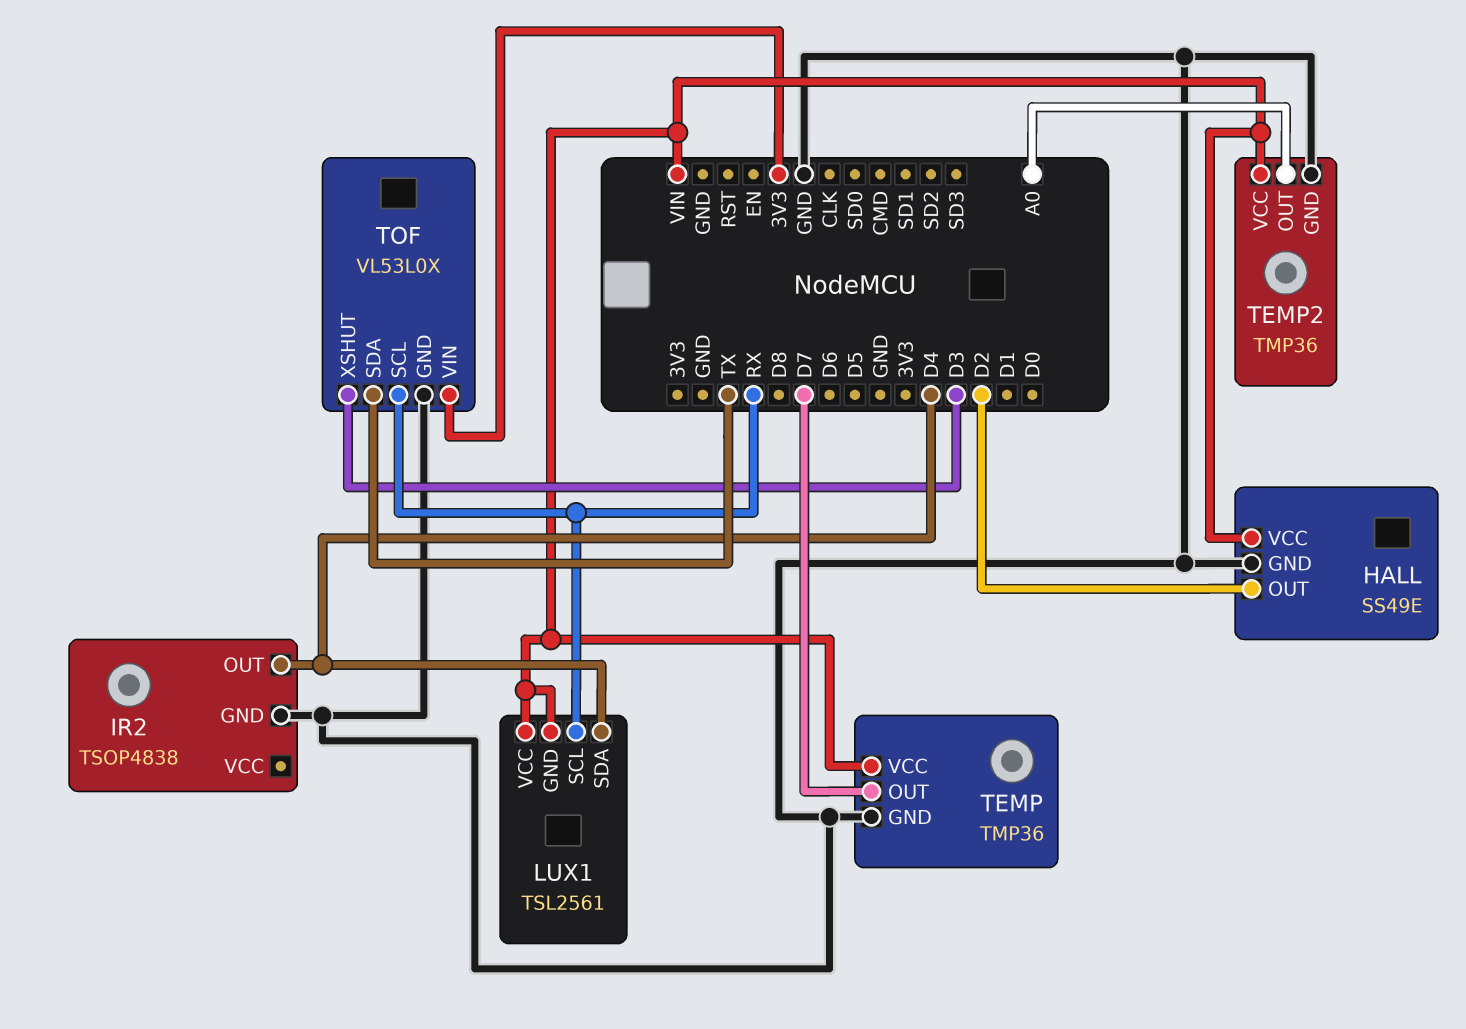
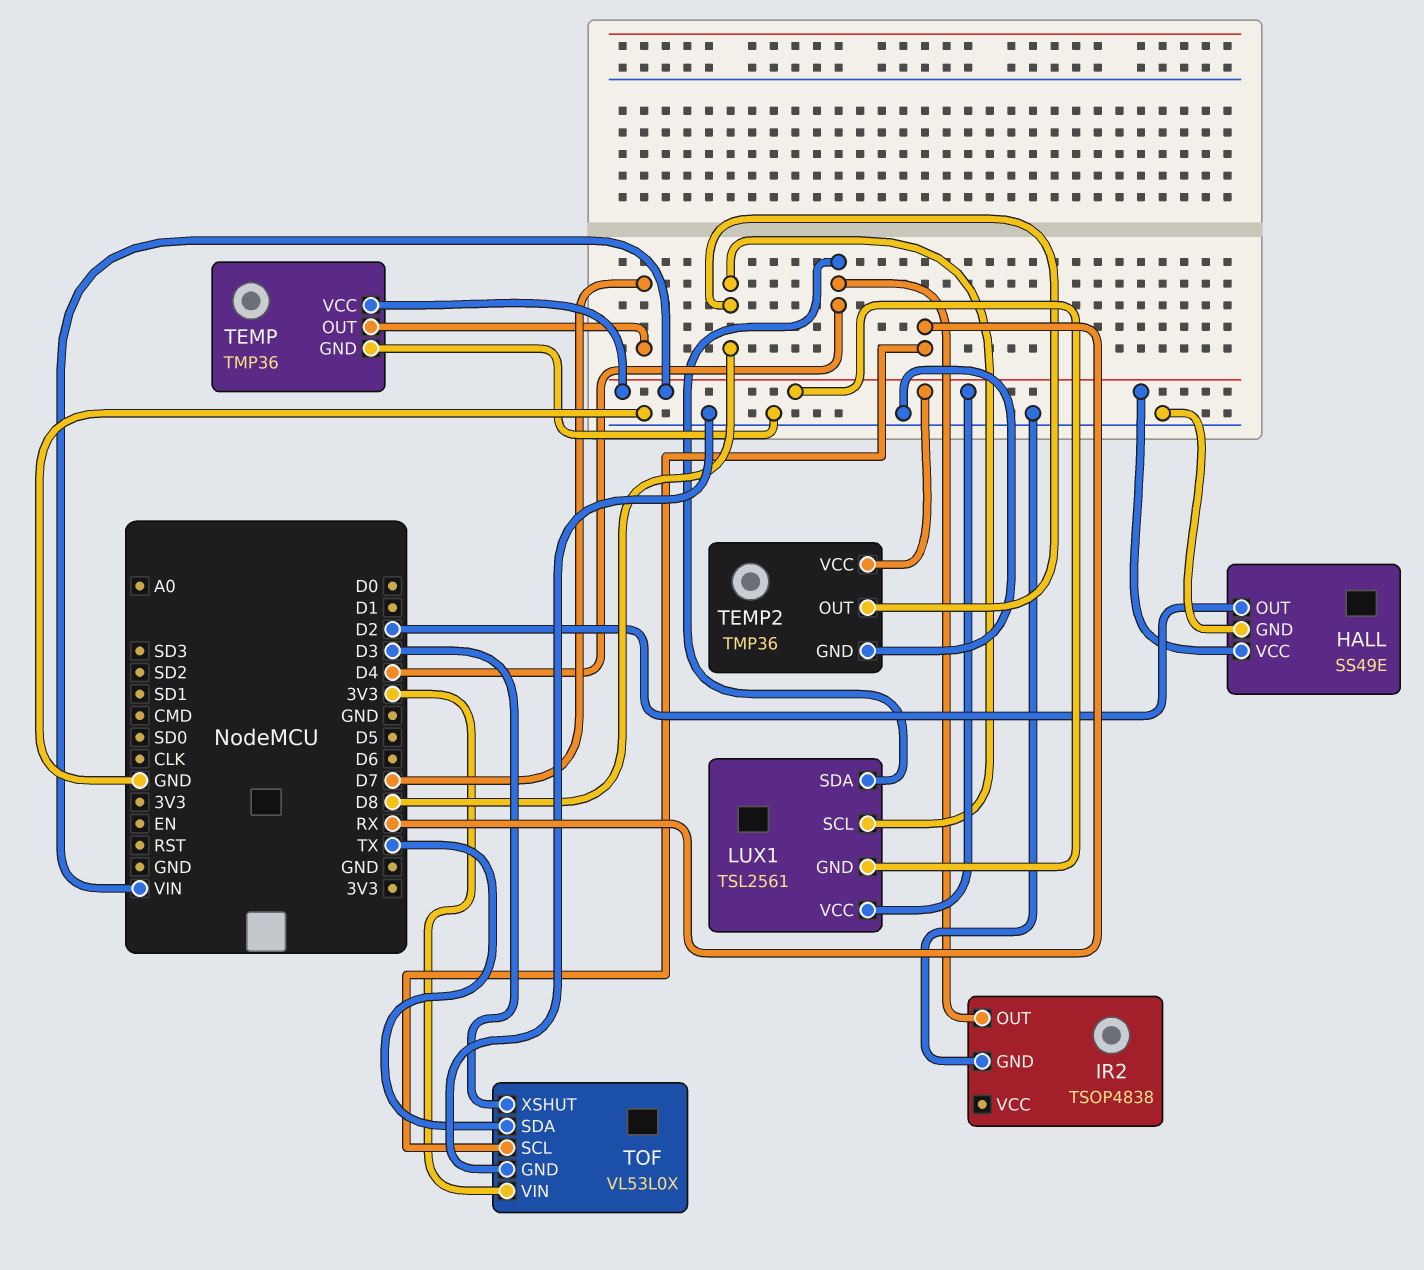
LUX1 pin SCL: RX -> D8
TEMP2 pin OUT: A0 -> D8

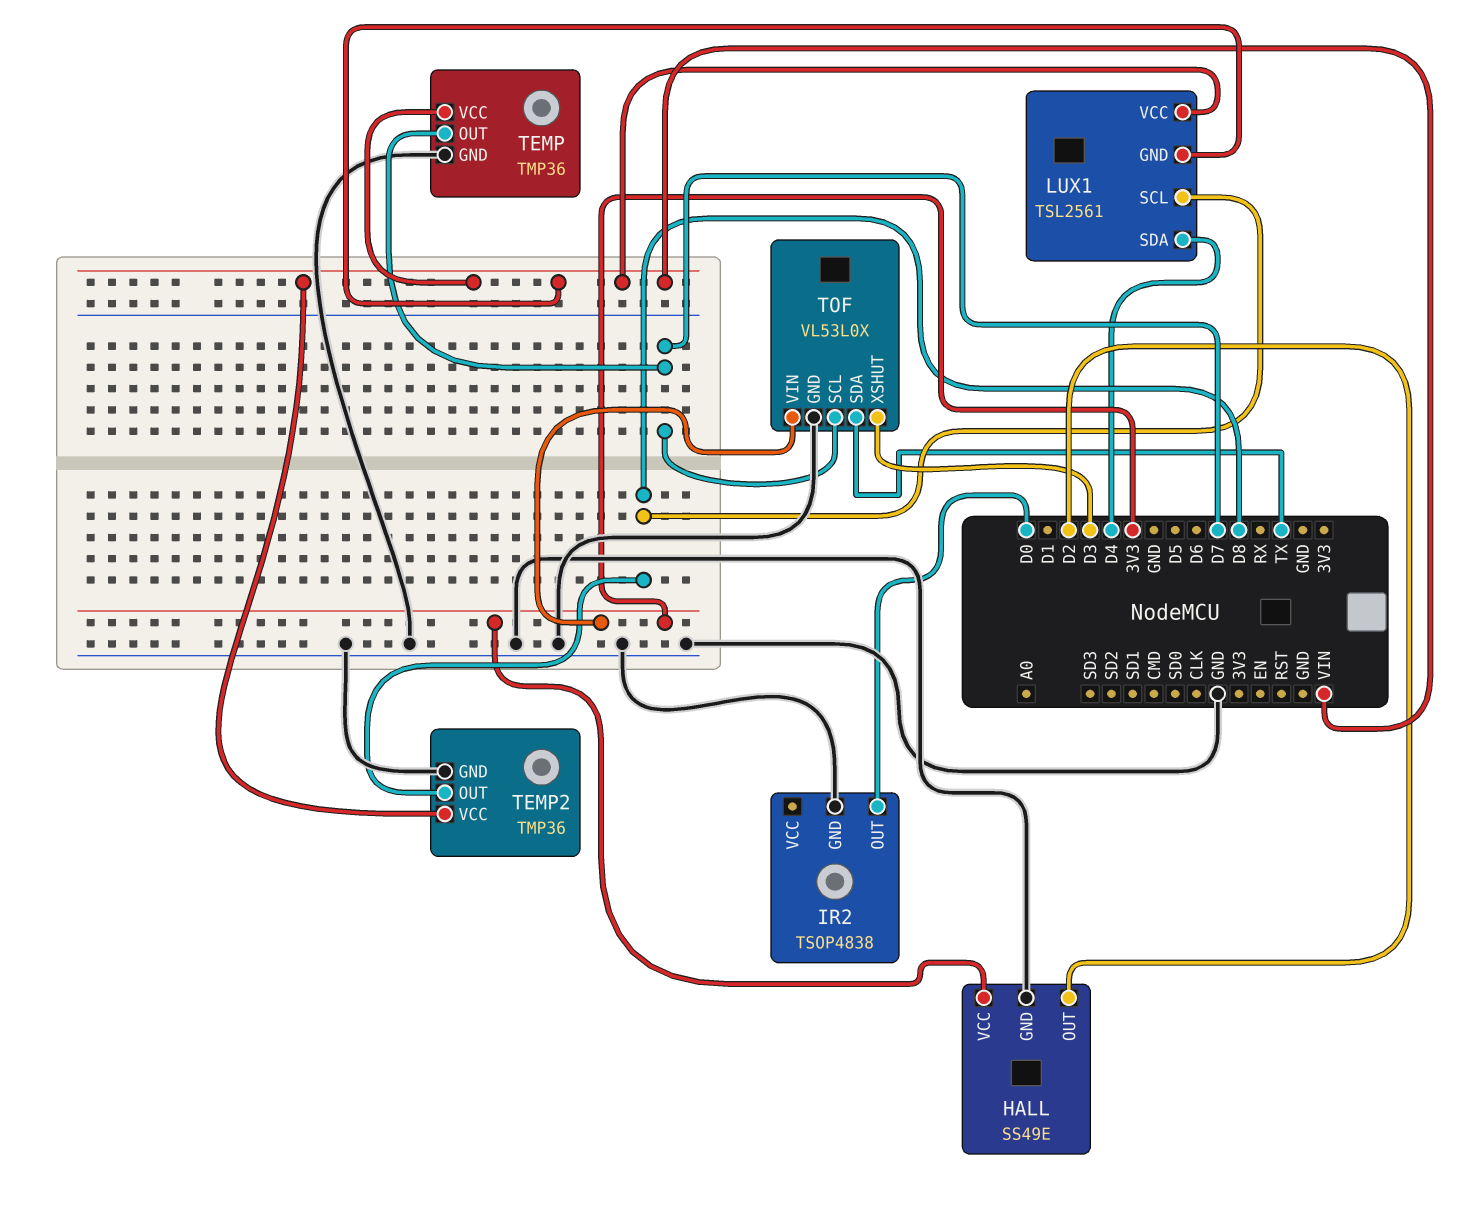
HALL pin VCC: VIN -> 3V3
IR2 pin OUT: D4 -> D0
TOF pin SCL: RX -> D7

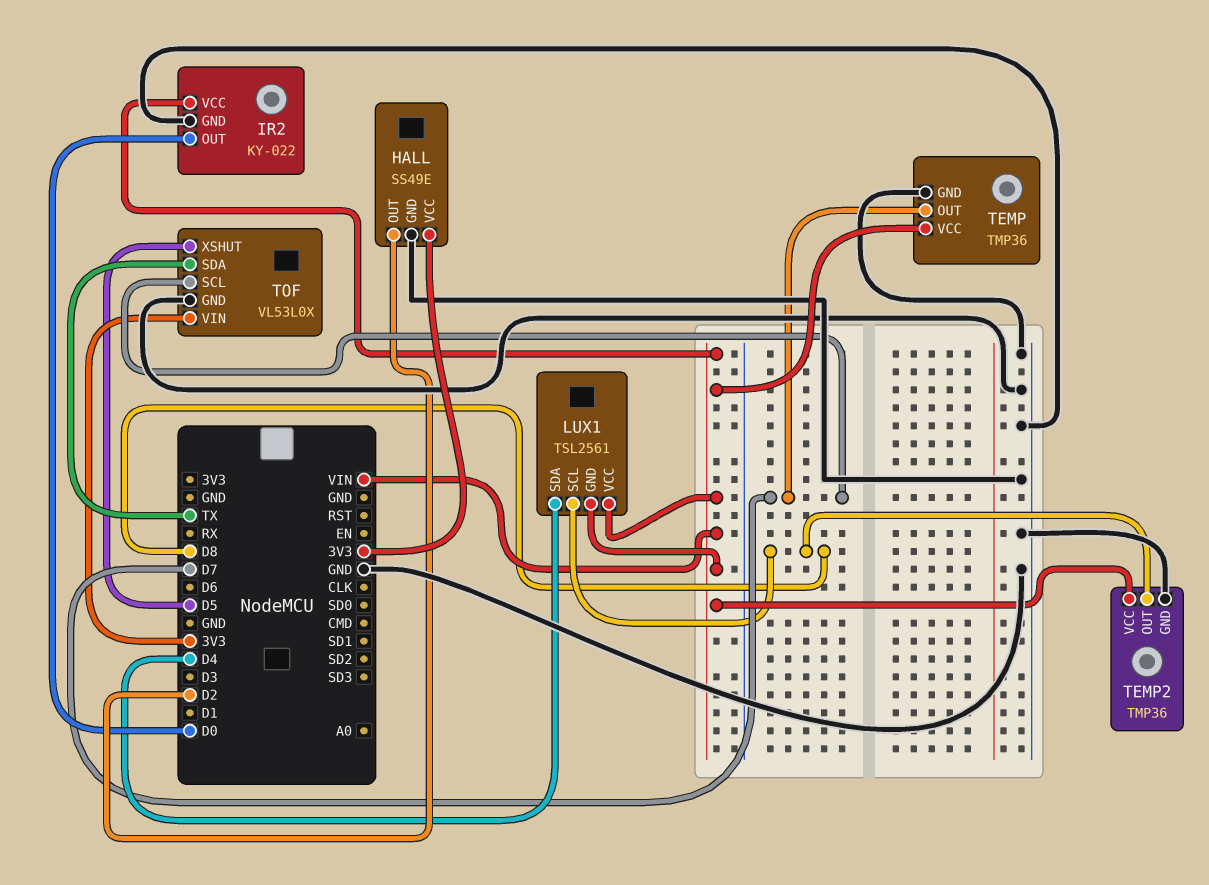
IR2: TSOP4838 -> KY-022
IR2 pin VCC: none -> VIN
TOF pin XSHUT: D3 -> D5

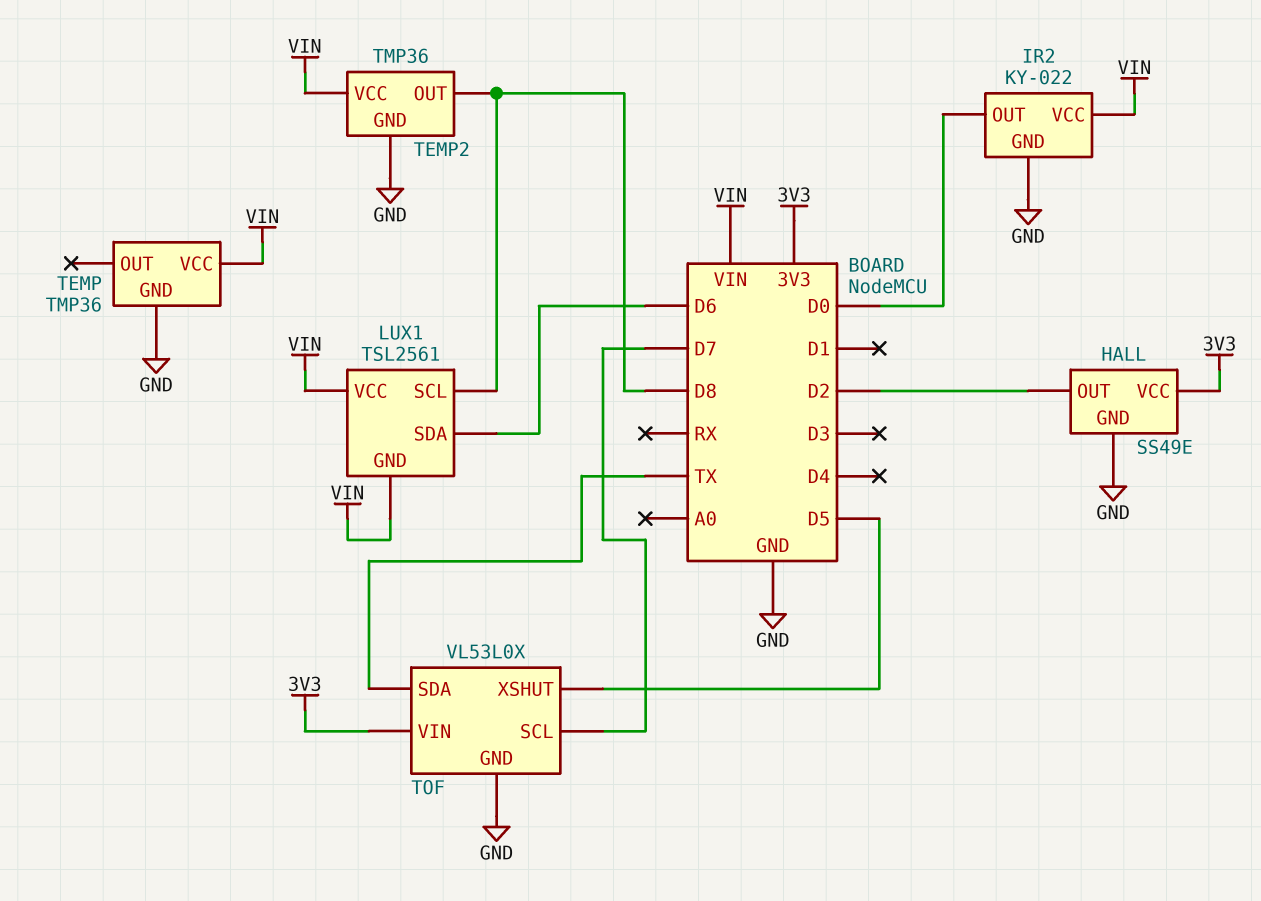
LUX1 pin SDA: D4 -> D6
TEMP pin OUT: D7 -> none

